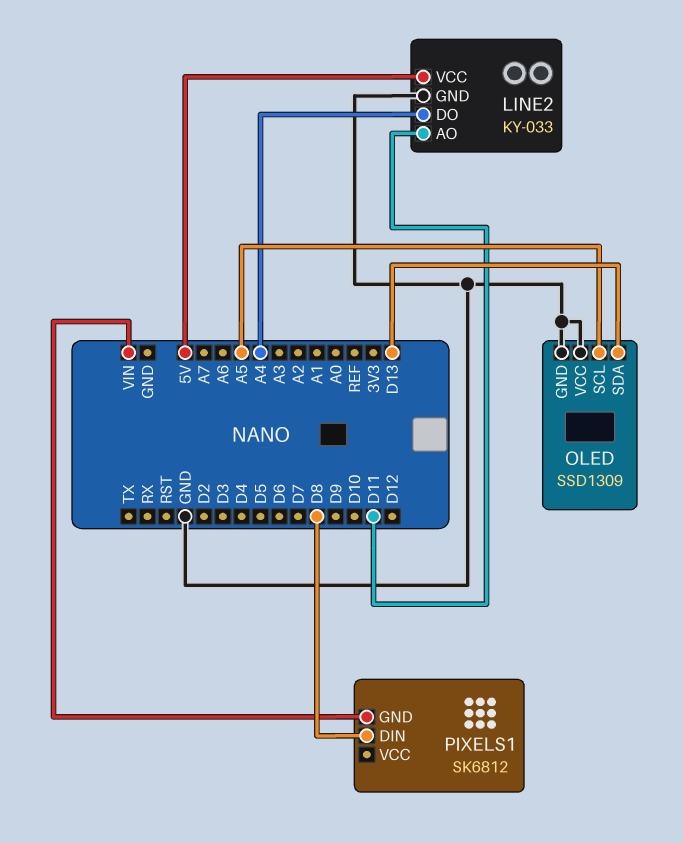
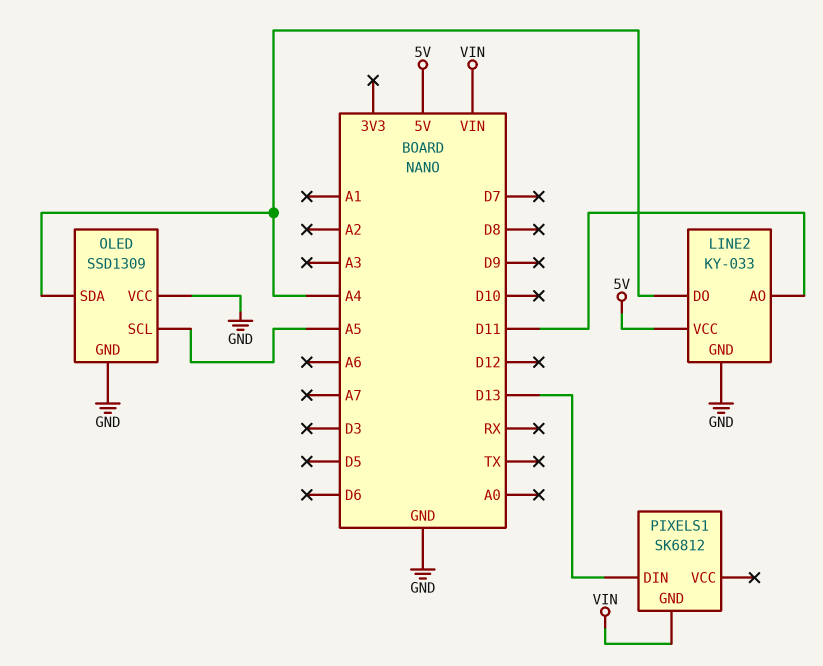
OLED pin SDA: D13 -> A4
PIXELS1 pin DIN: D8 -> D13

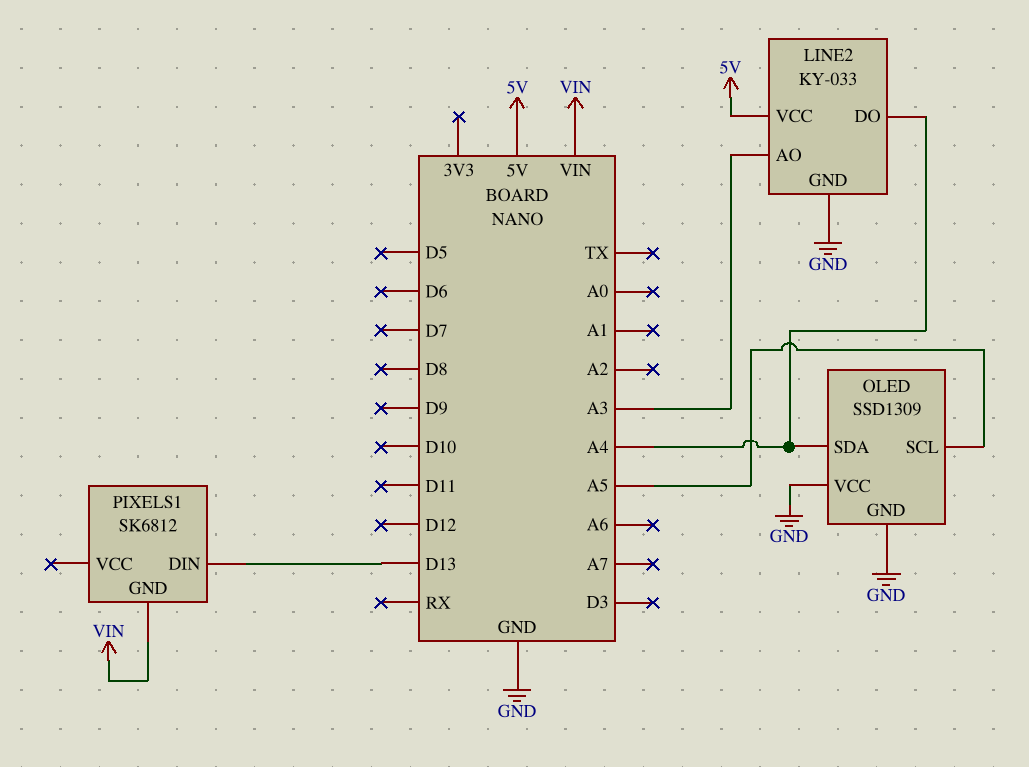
LINE2 pin AO: D11 -> A3

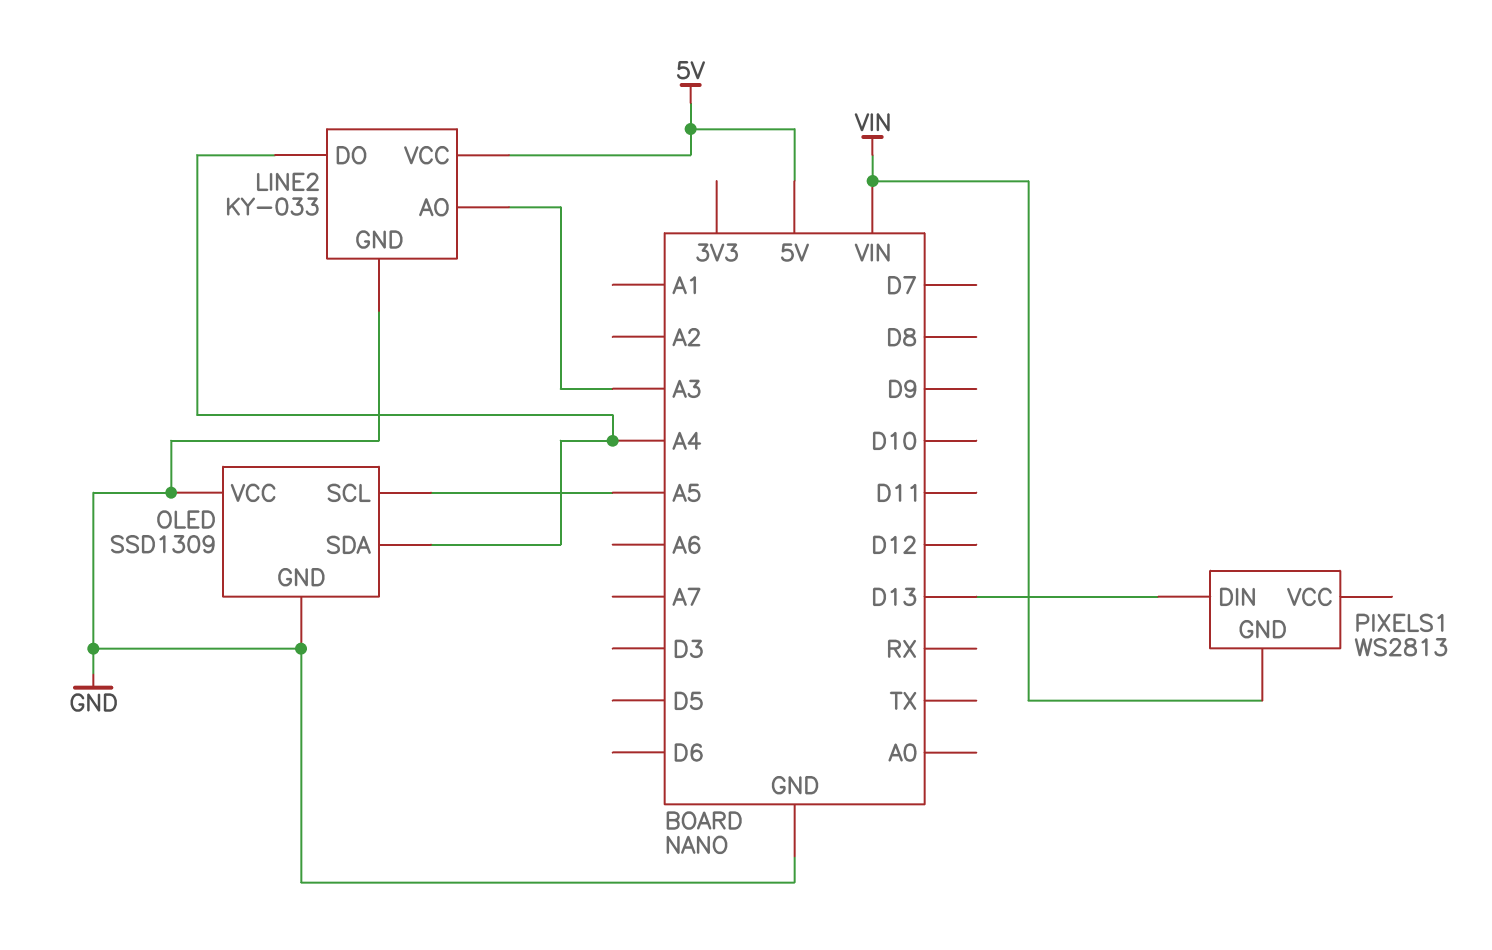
PIXELS1: SK6812 -> WS2813

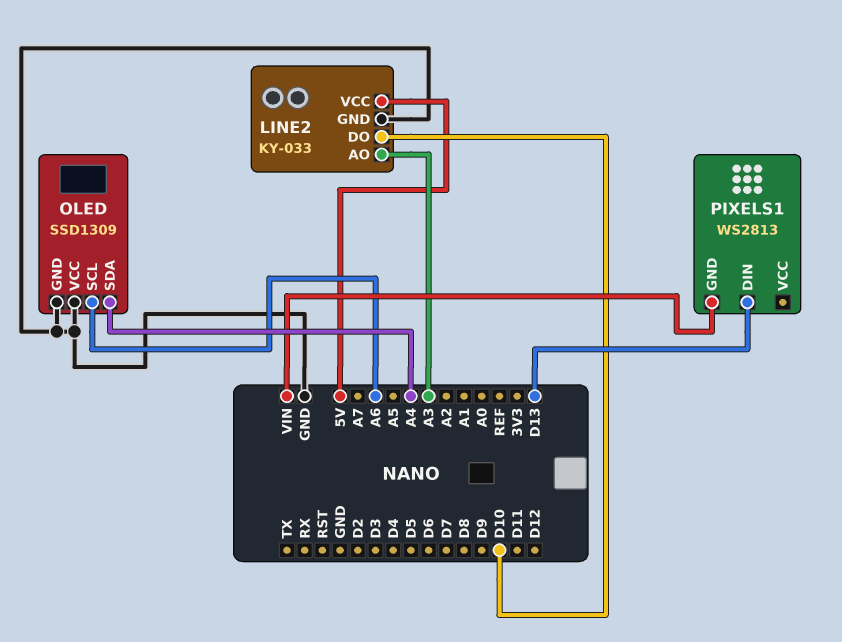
LINE2 pin DO: A4 -> D10
OLED pin SCL: A5 -> A6

